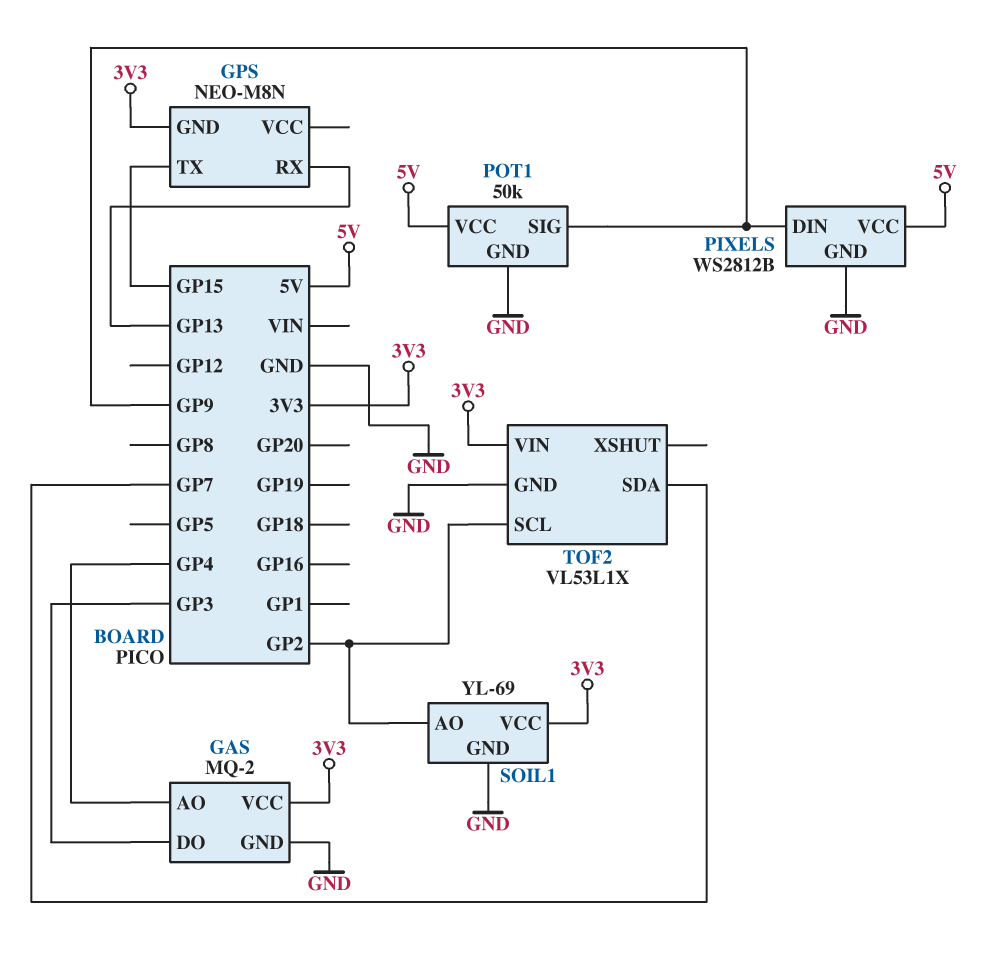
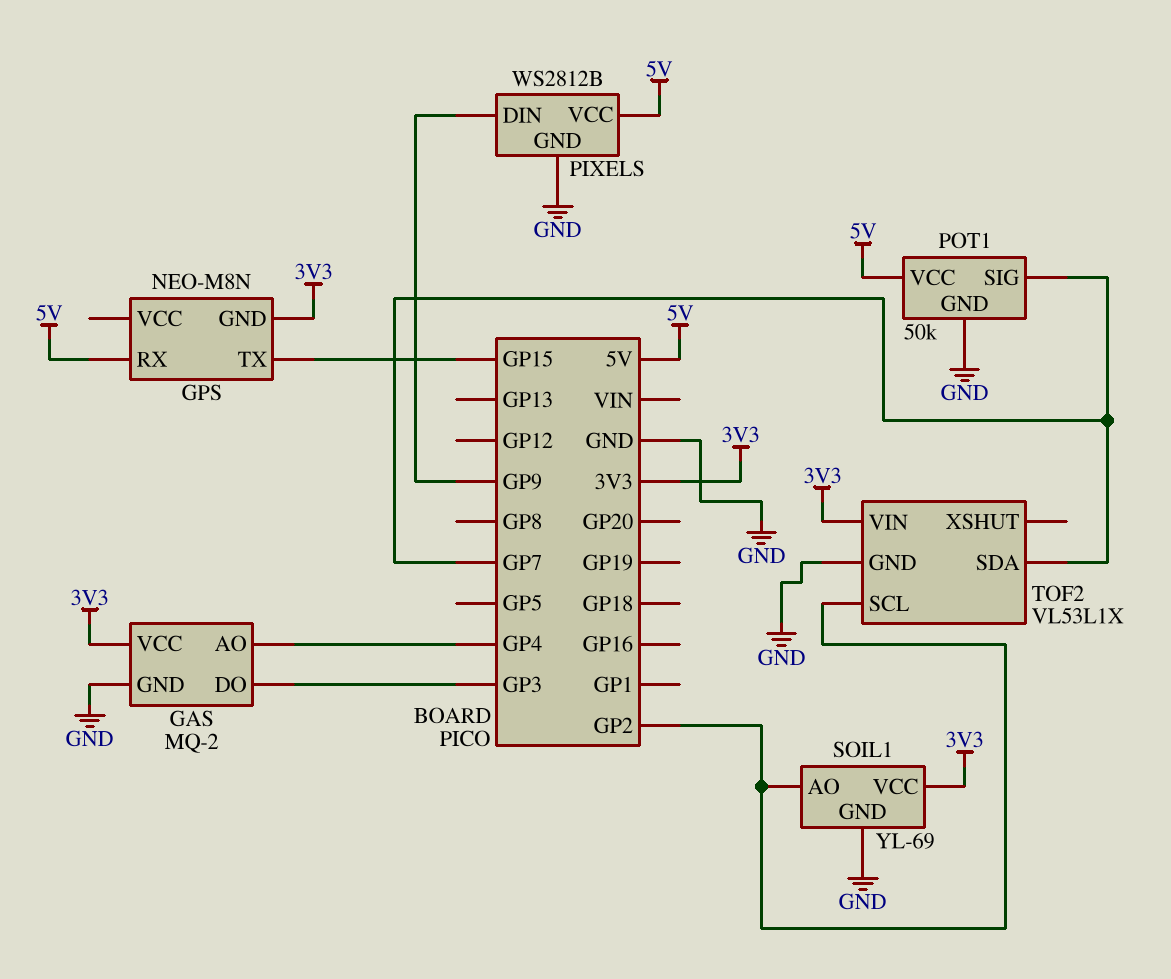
GPS pin RX: GP13 -> 5V
POT1 pin SIG: GP9 -> GP7

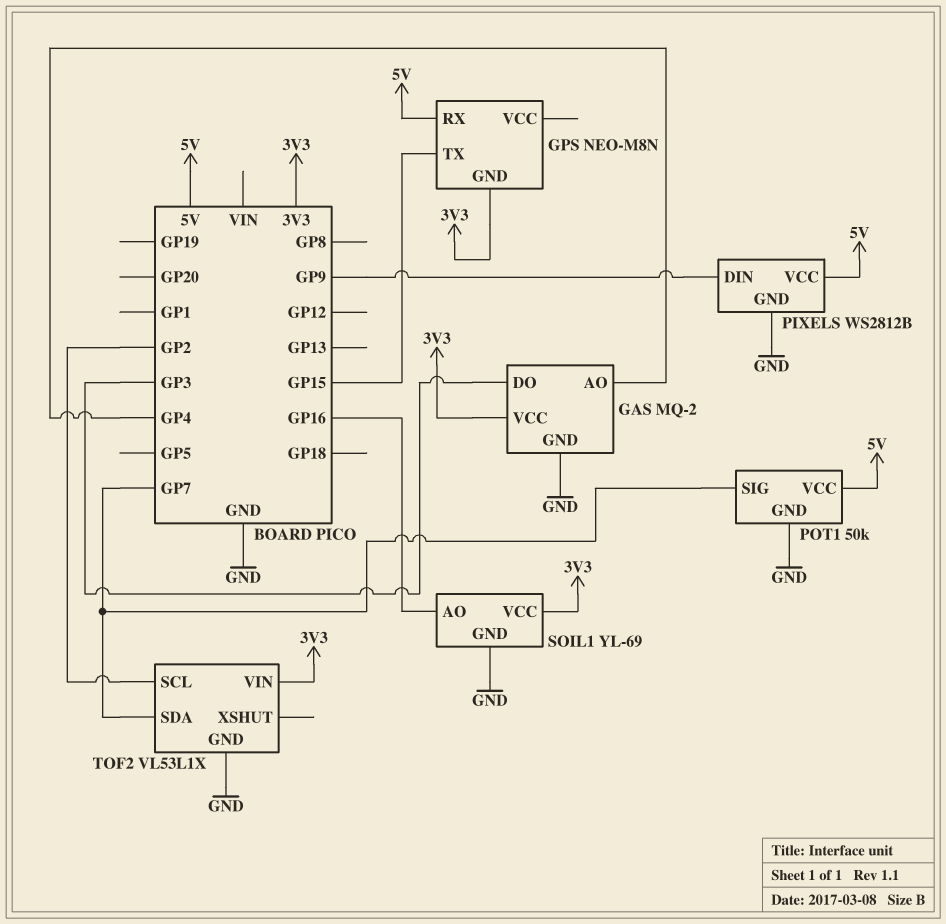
SOIL1 pin AO: GP2 -> GP16

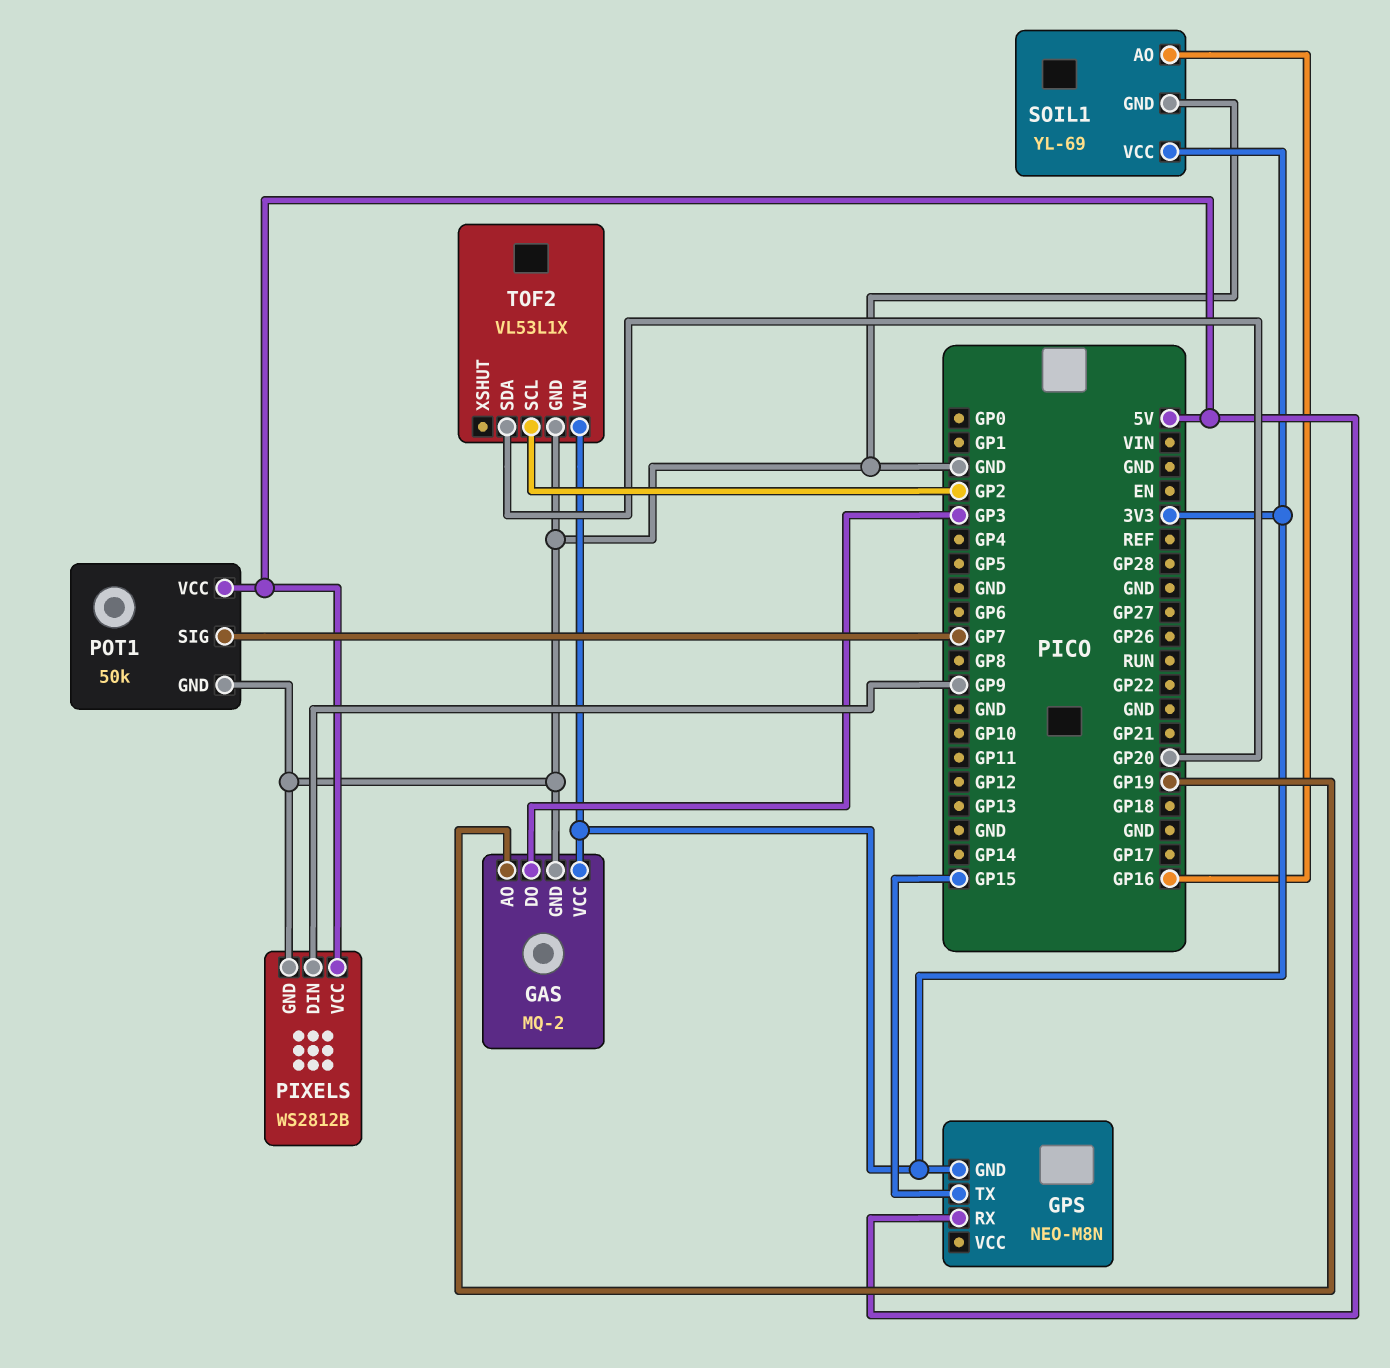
GAS pin AO: GP4 -> GP19
TOF2 pin SDA: GP7 -> GP20

